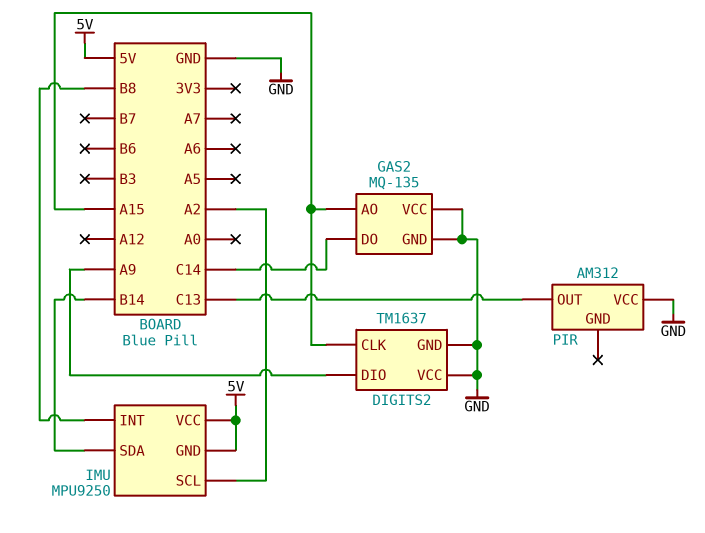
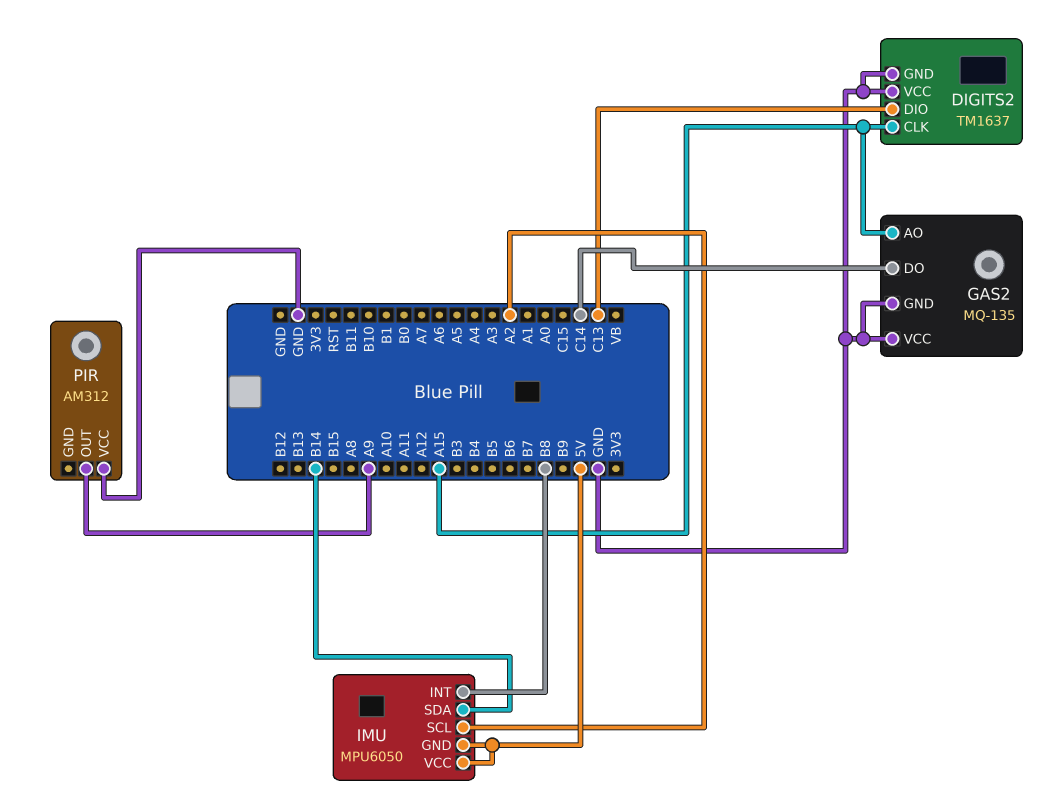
DIGITS2 pin DIO: A9 -> C13
IMU: MPU9250 -> MPU6050
PIR pin OUT: C13 -> A9

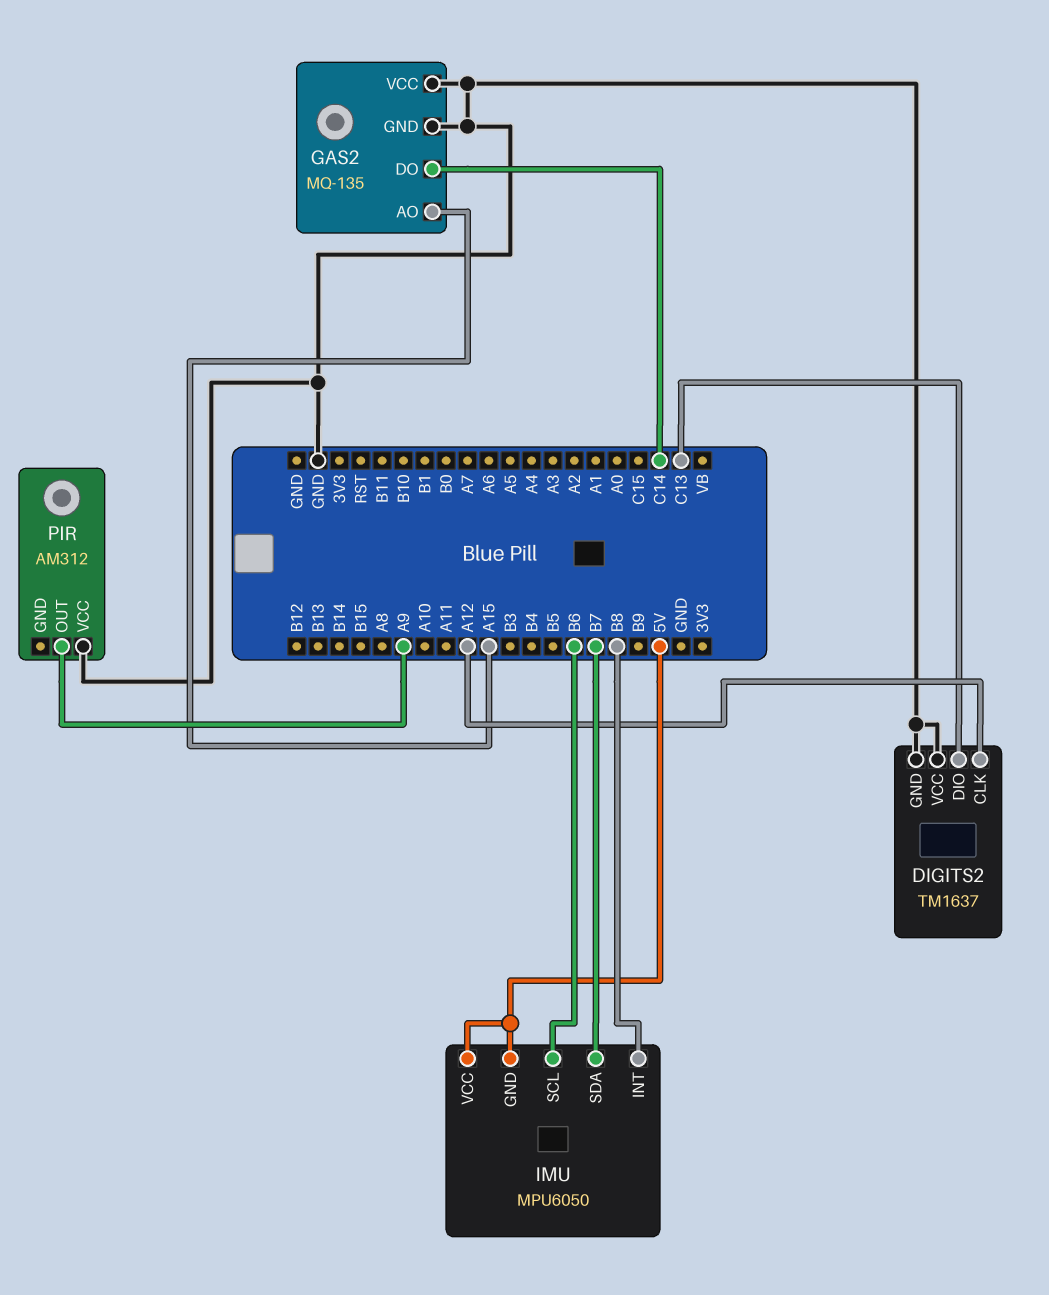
DIGITS2 pin CLK: A15 -> A12
IMU pin SCL: A2 -> B6
IMU pin SDA: B14 -> B7

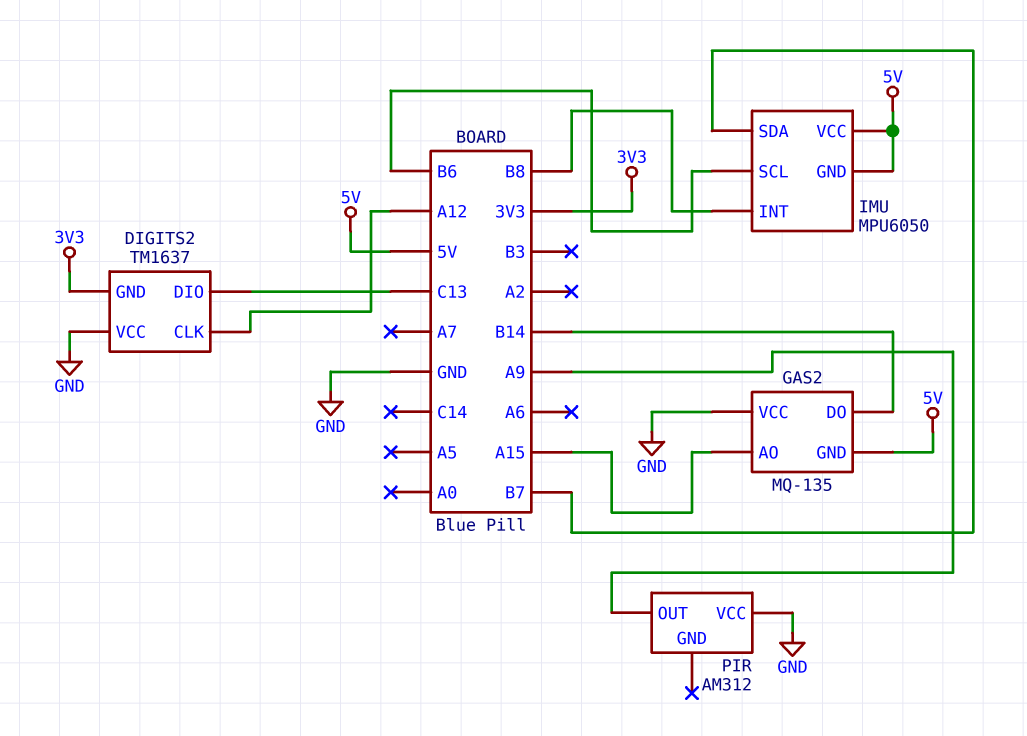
DIGITS2 pin GND: GND -> 3V3
GAS2 pin DO: C14 -> B14
GAS2 pin GND: GND -> 5V

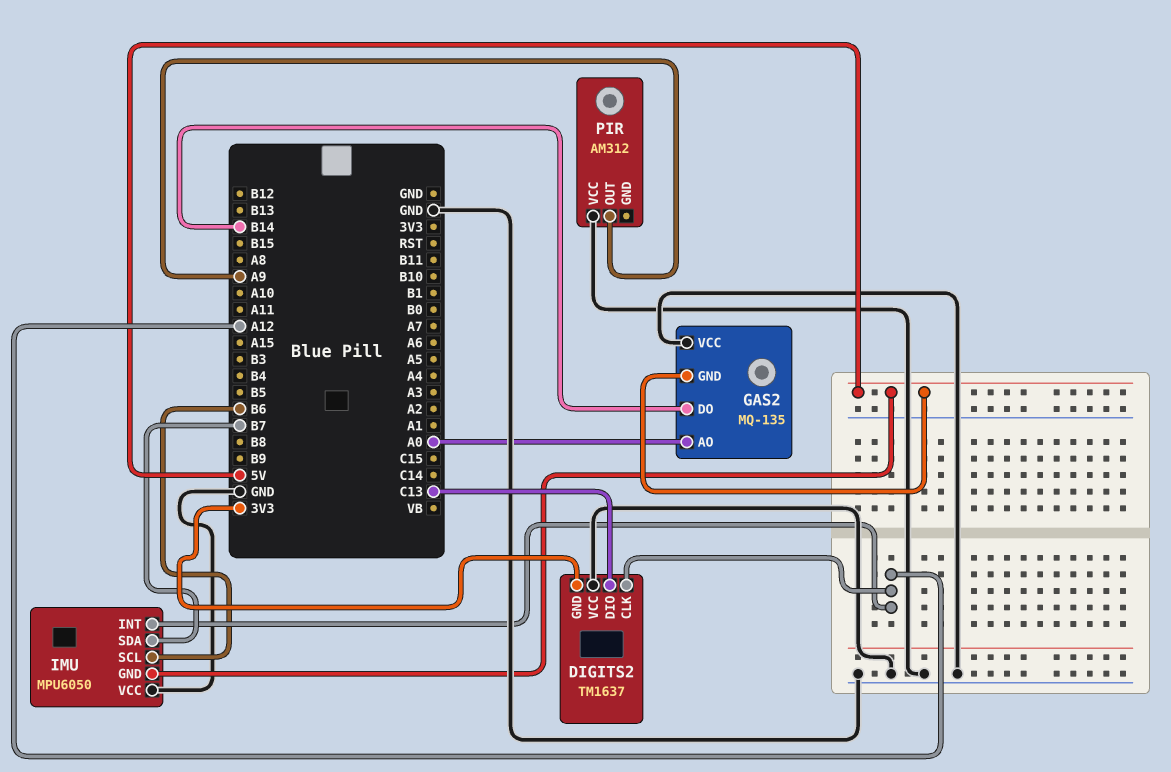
GAS2 pin AO: A15 -> A0
IMU pin INT: B8 -> A12
IMU pin VCC: 5V -> GND

